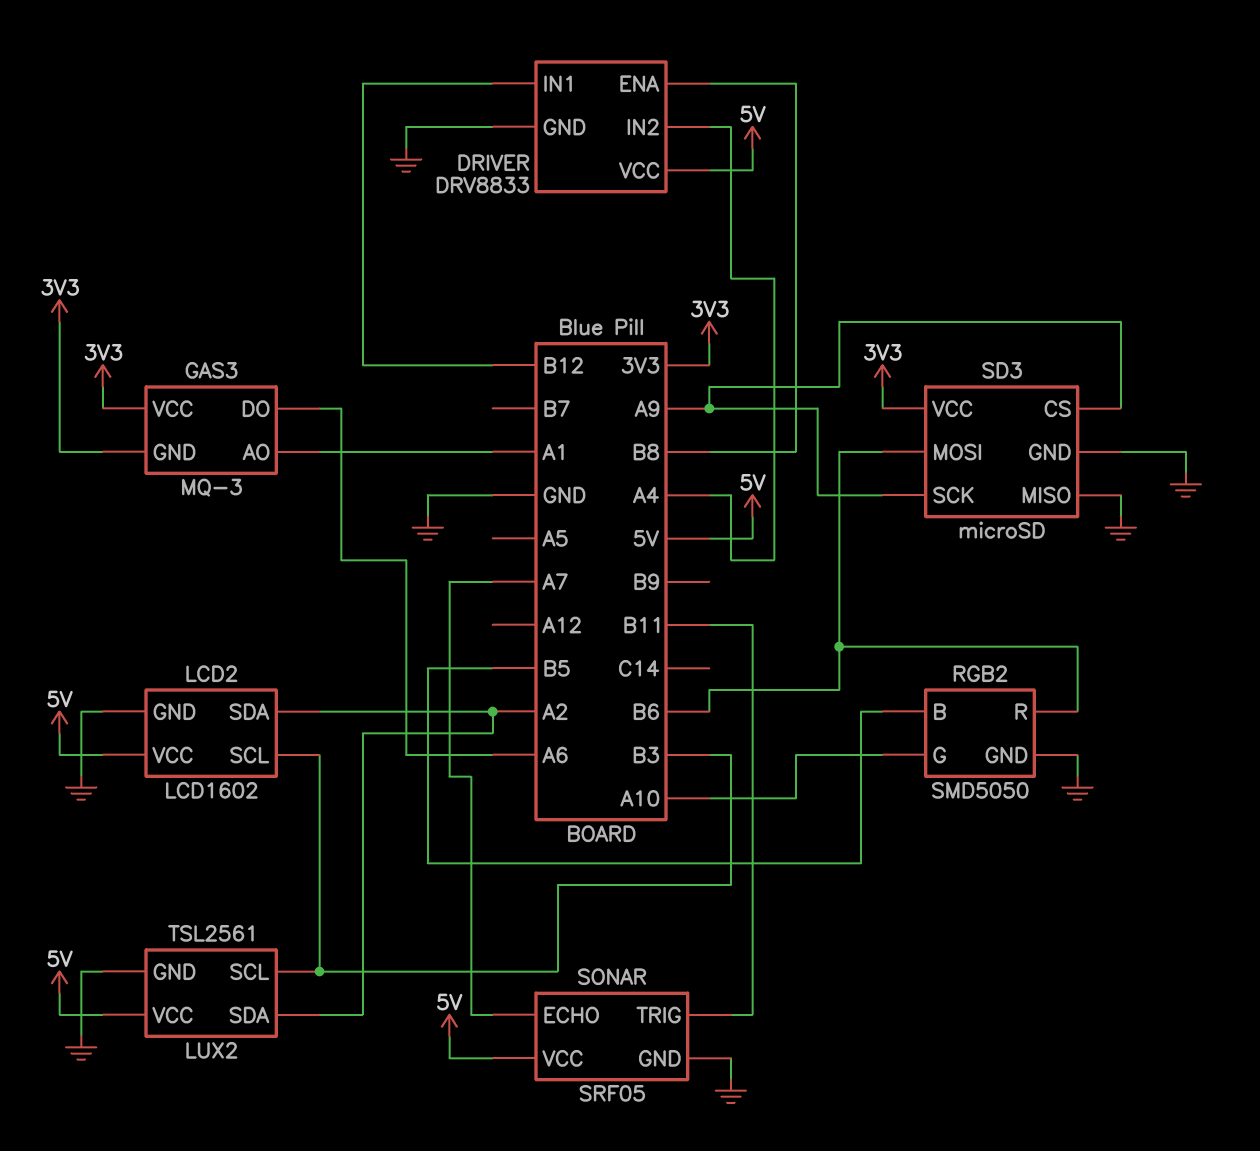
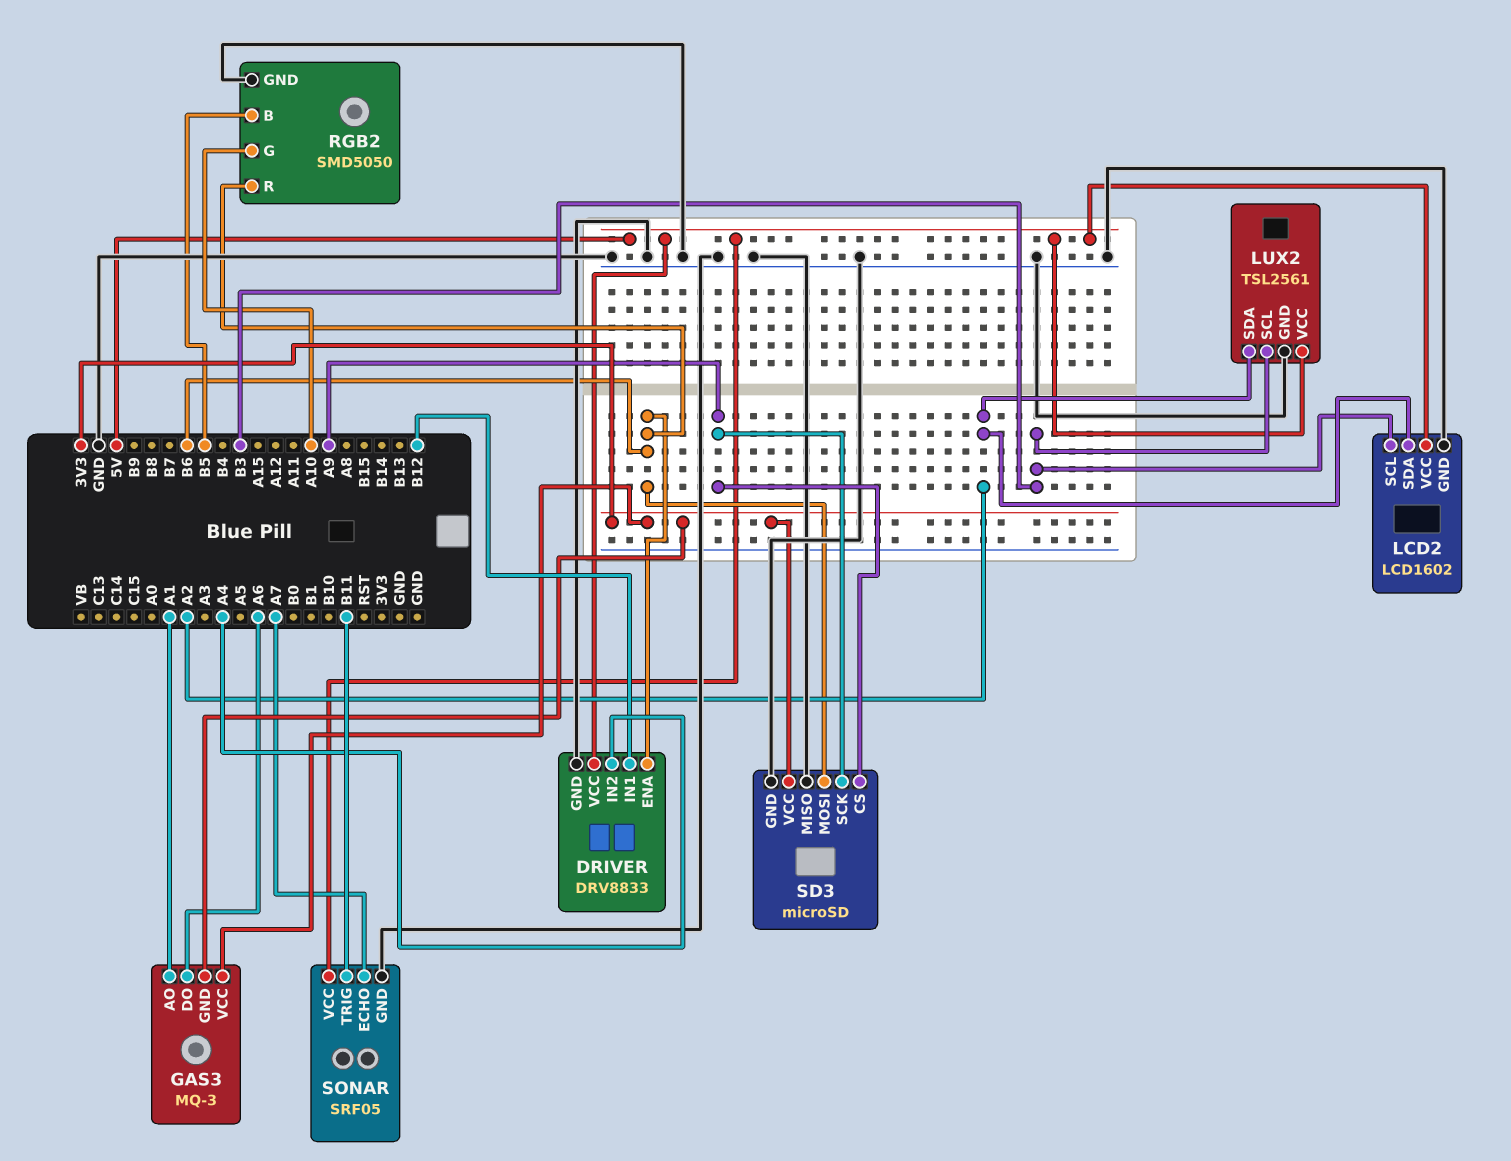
DRIVER pin ENA: B8 -> B6

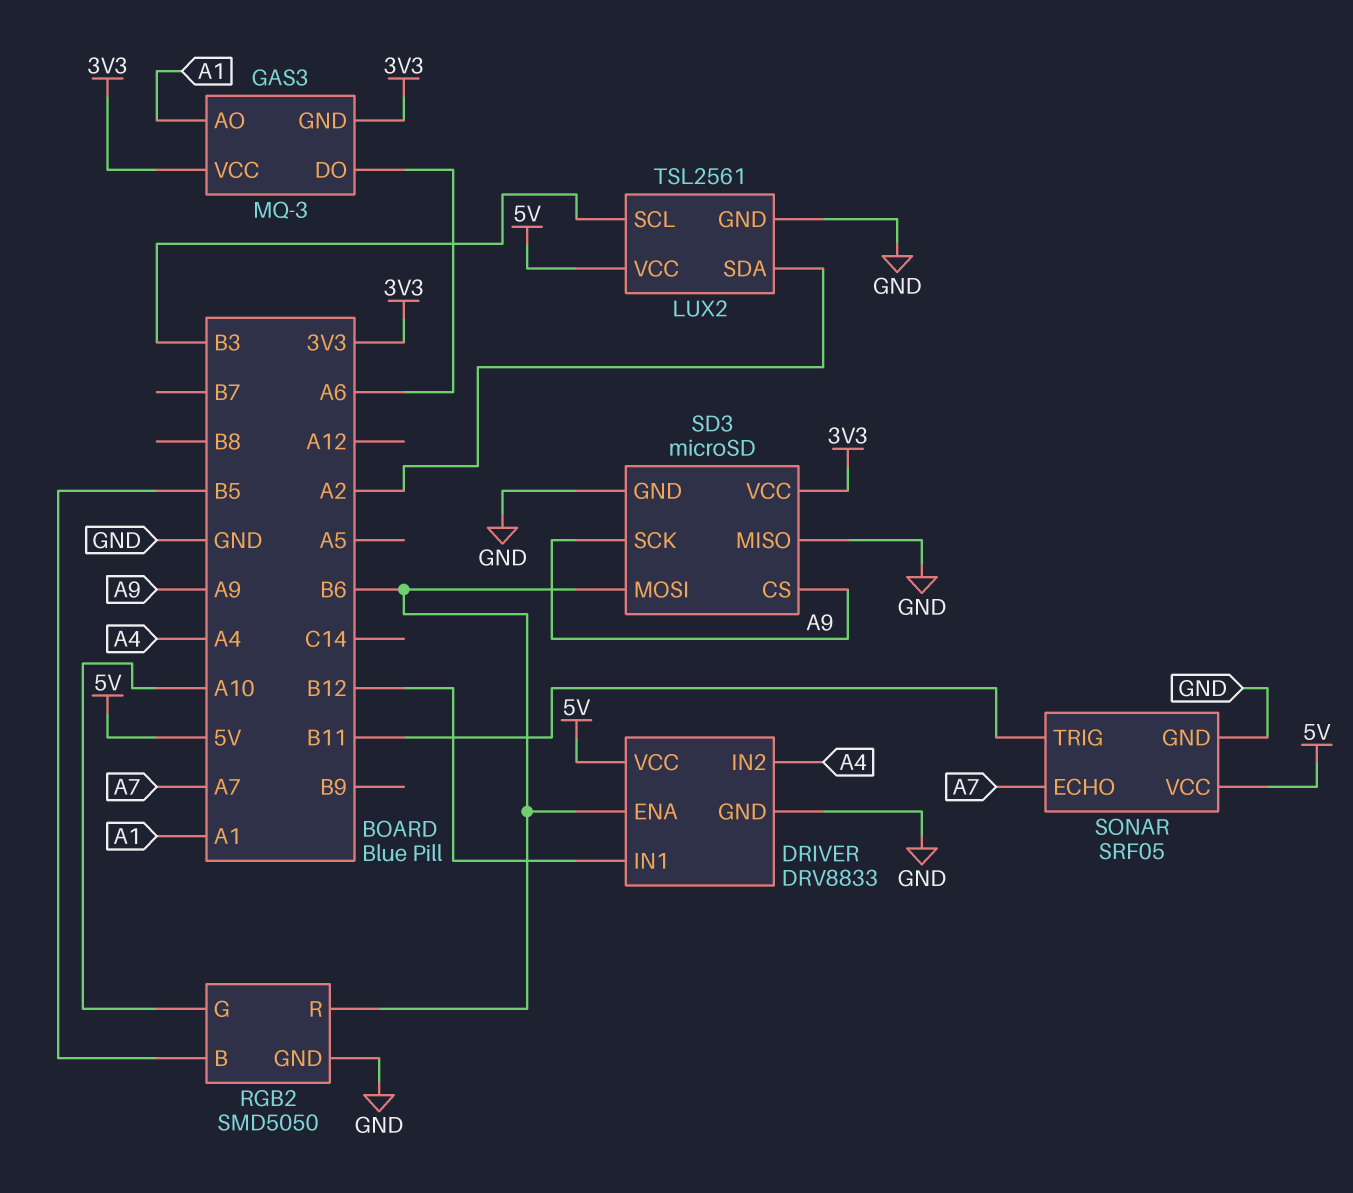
LCD2: LCD1602 -> none
LCD2 pin GND: GND -> none
LCD2 pin SCL: B3 -> none
LCD2 pin SDA: A2 -> none
LCD2 pin VCC: 5V -> none

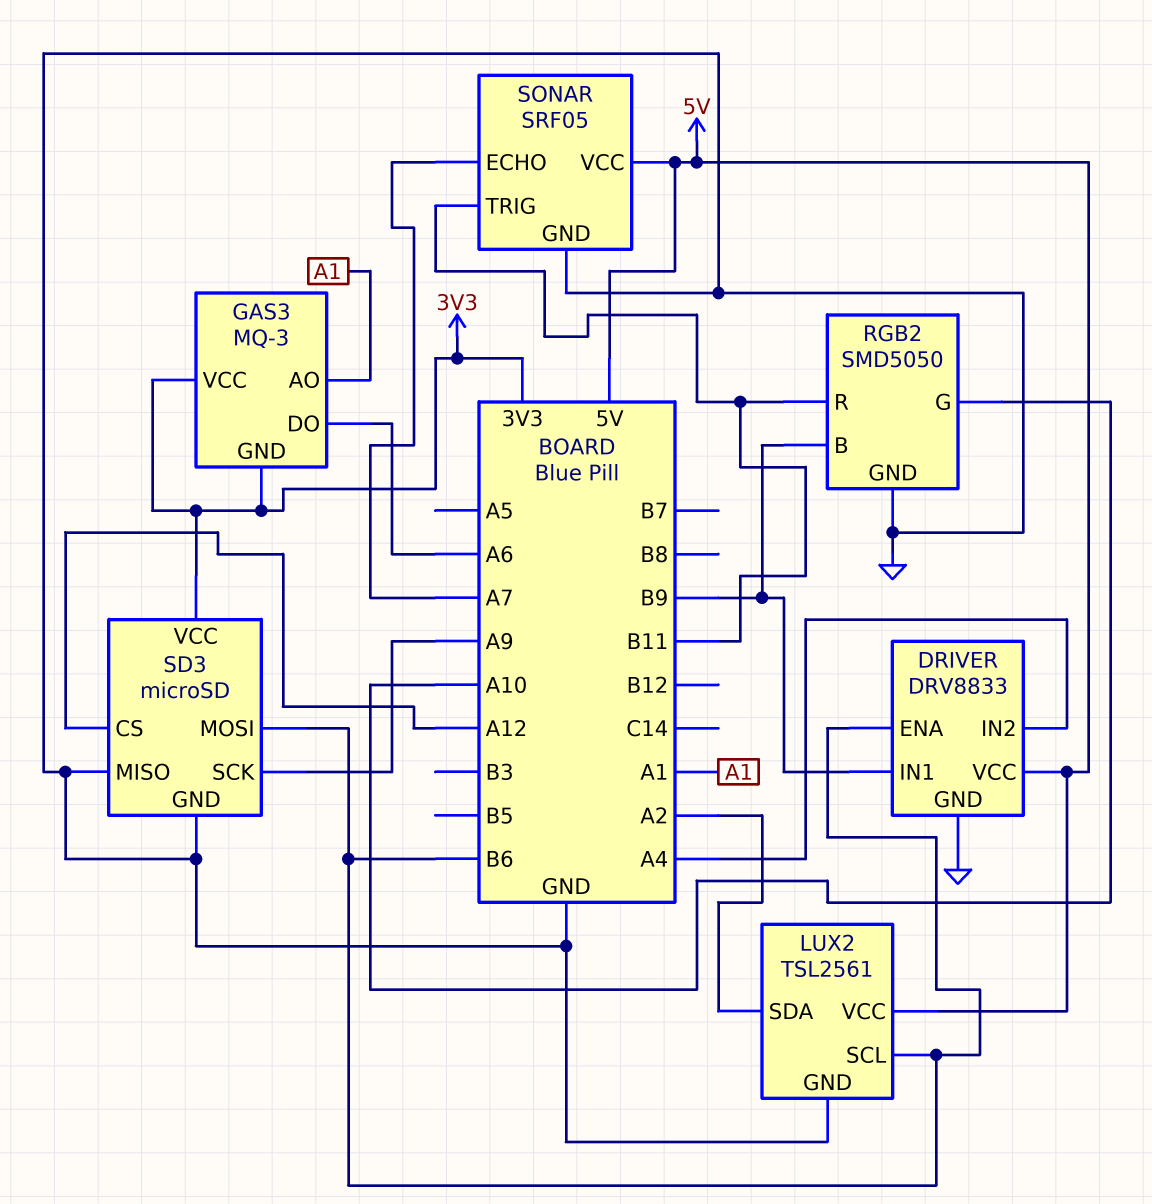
DRIVER pin IN1: B12 -> B9
LUX2 pin SCL: B3 -> B6
RGB2 pin B: B5 -> B9
RGB2 pin R: B6 -> B11
SD3 pin CS: A9 -> A12

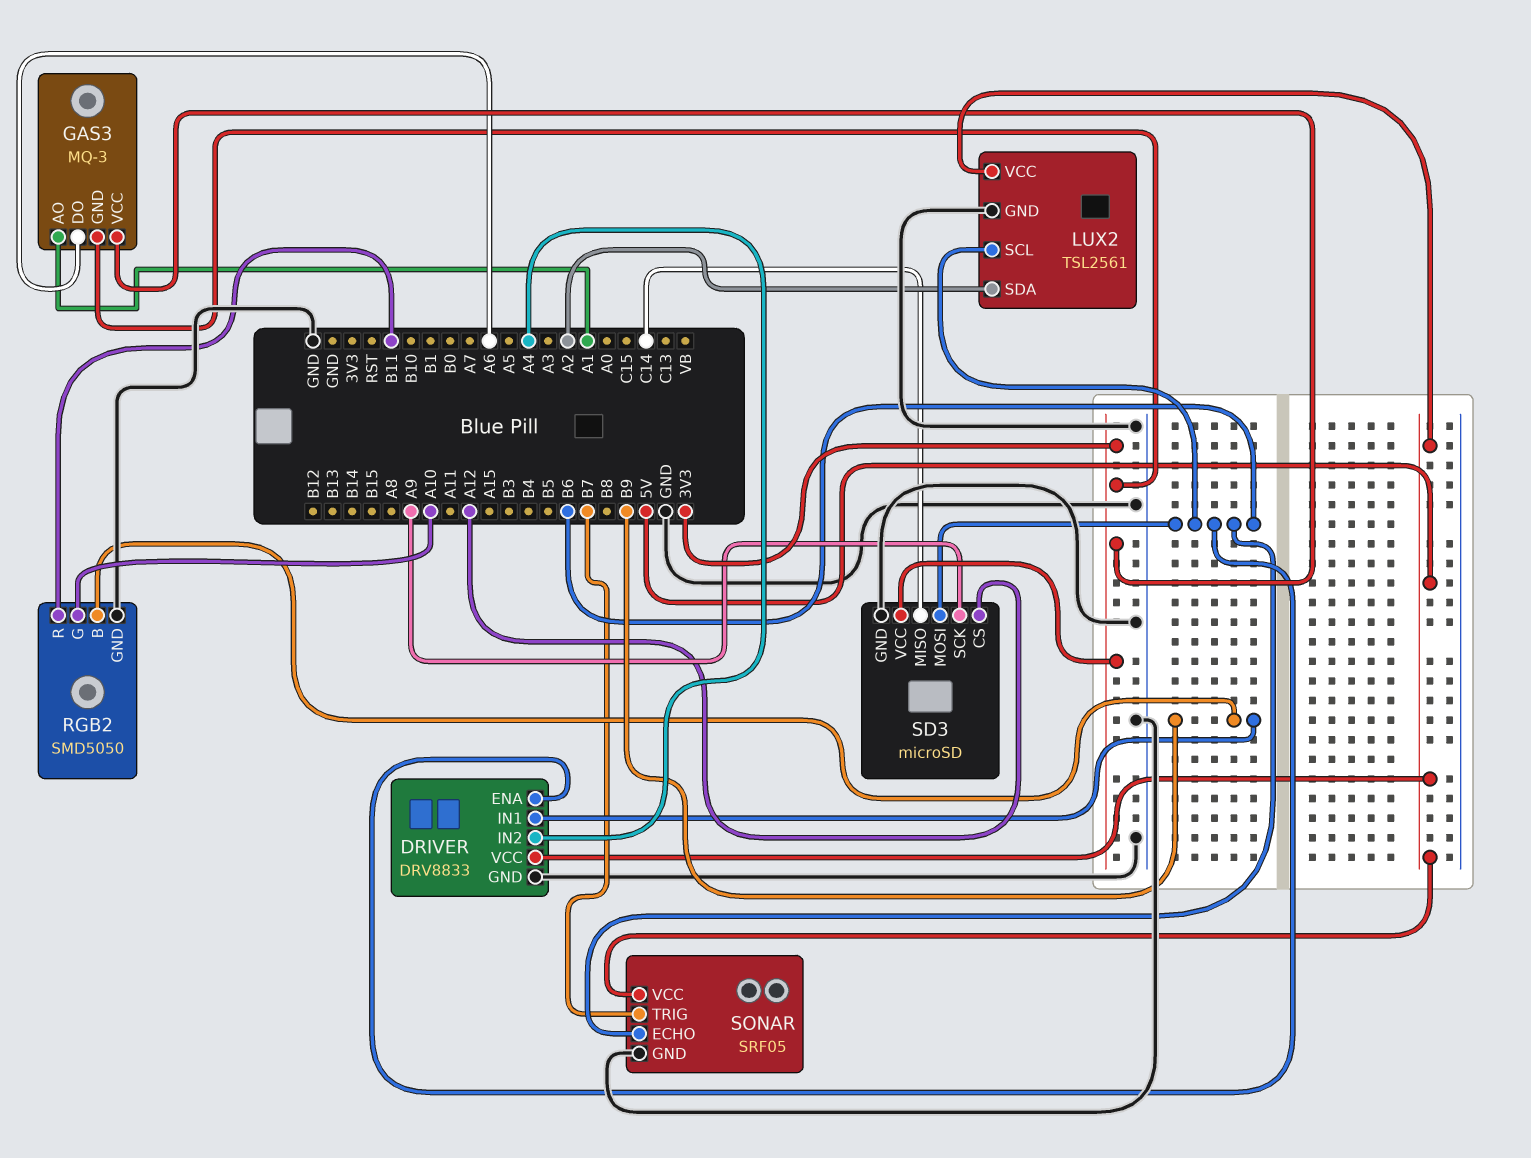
SD3 pin MISO: GND -> C14
SONAR pin ECHO: A7 -> B6
SONAR pin TRIG: B11 -> B7

